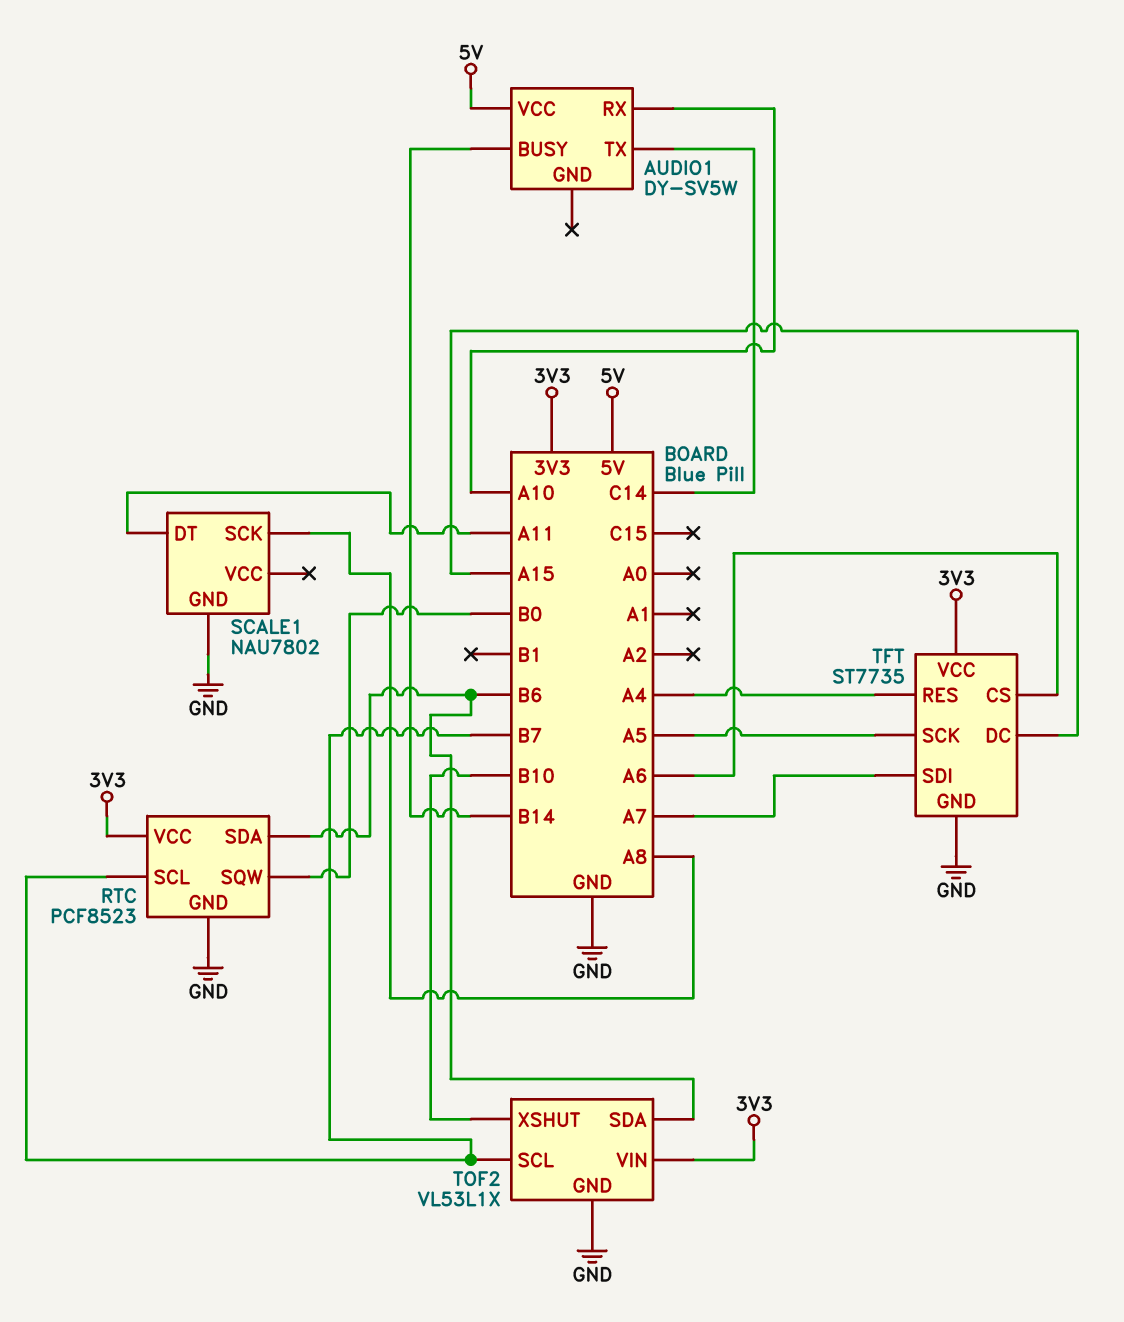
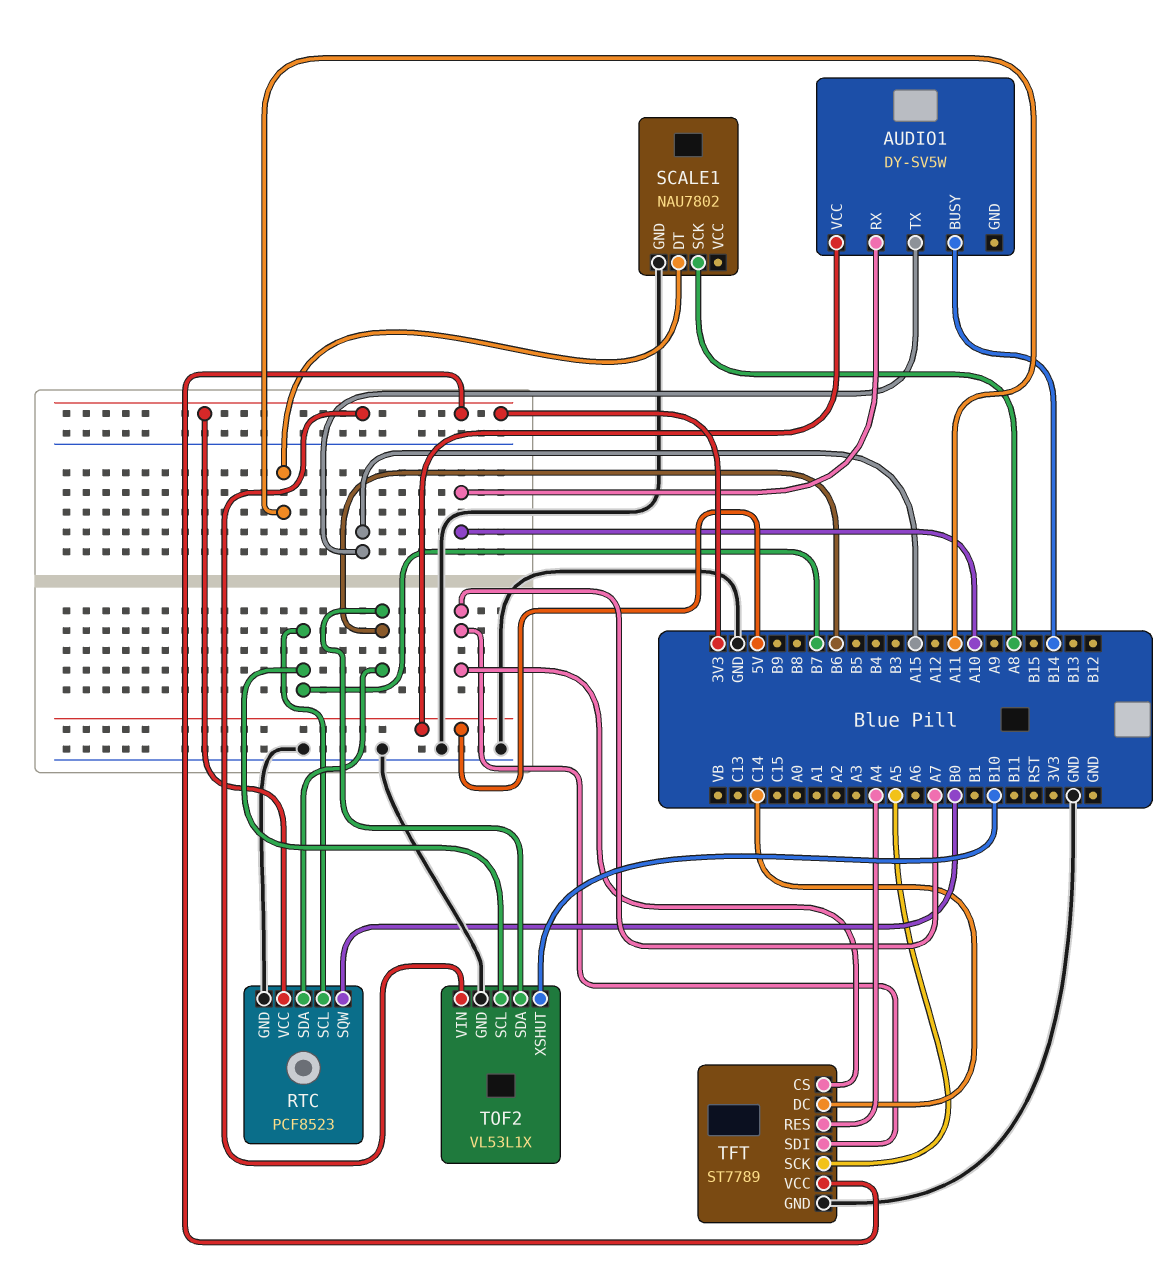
AUDIO1 pin TX: C14 -> A15
TFT: ST7735 -> ST7789
TFT pin CS: A6 -> A7
TFT pin DC: A15 -> C14

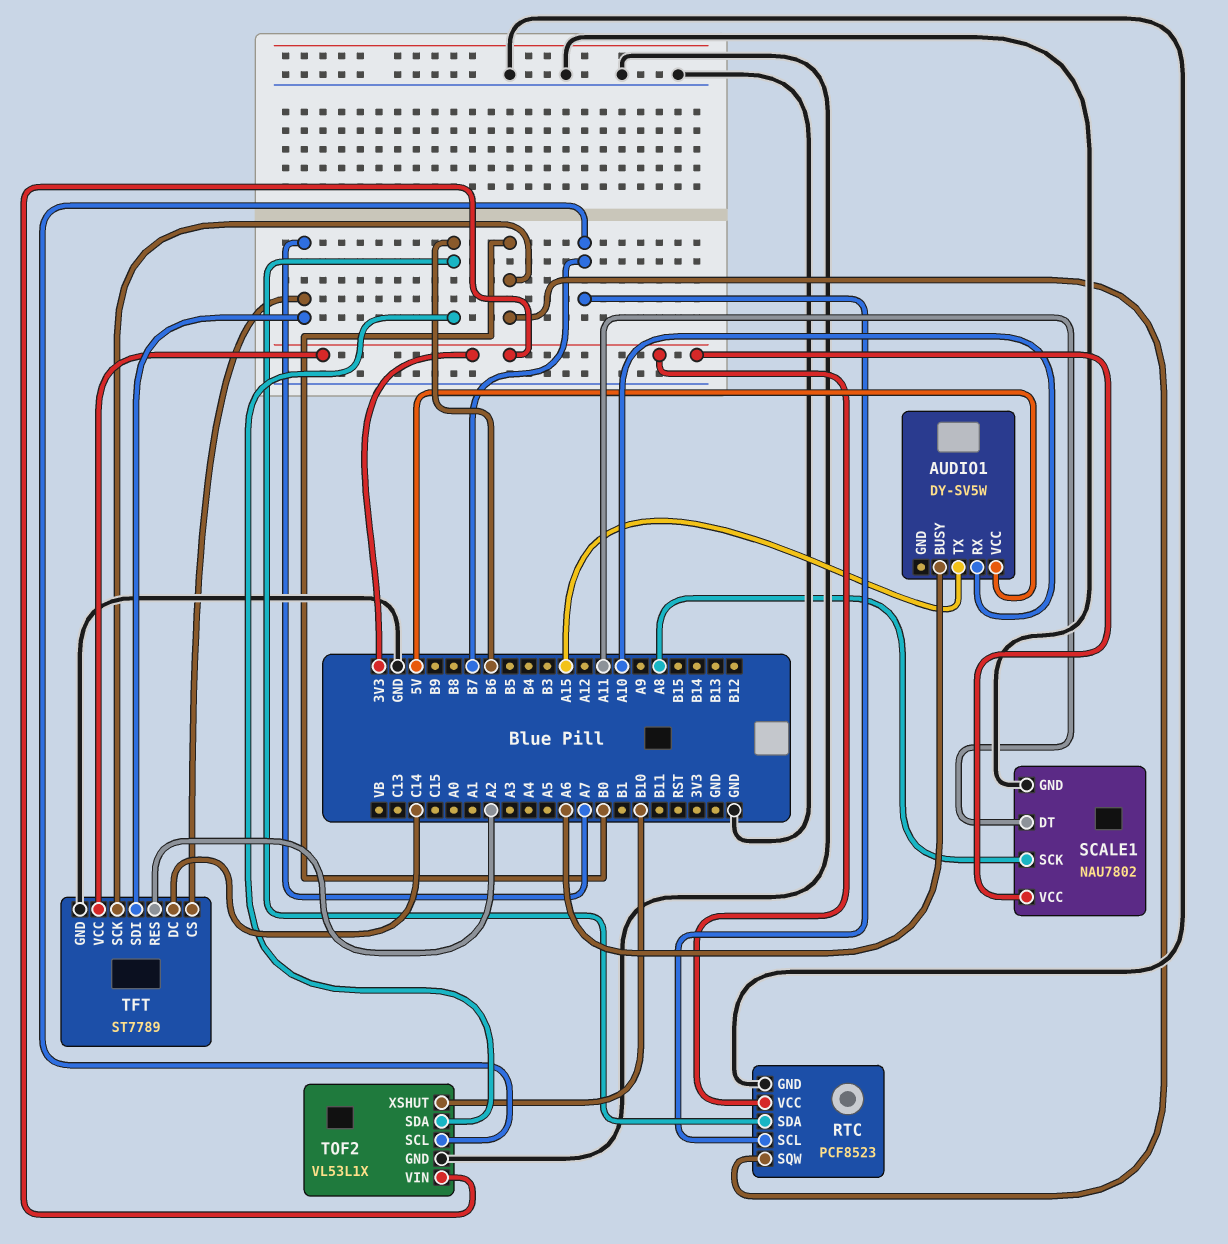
AUDIO1 pin BUSY: B14 -> A6
SCALE1 pin VCC: none -> 3V3
TFT pin RES: A4 -> A2
TFT pin SCK: A5 -> B0

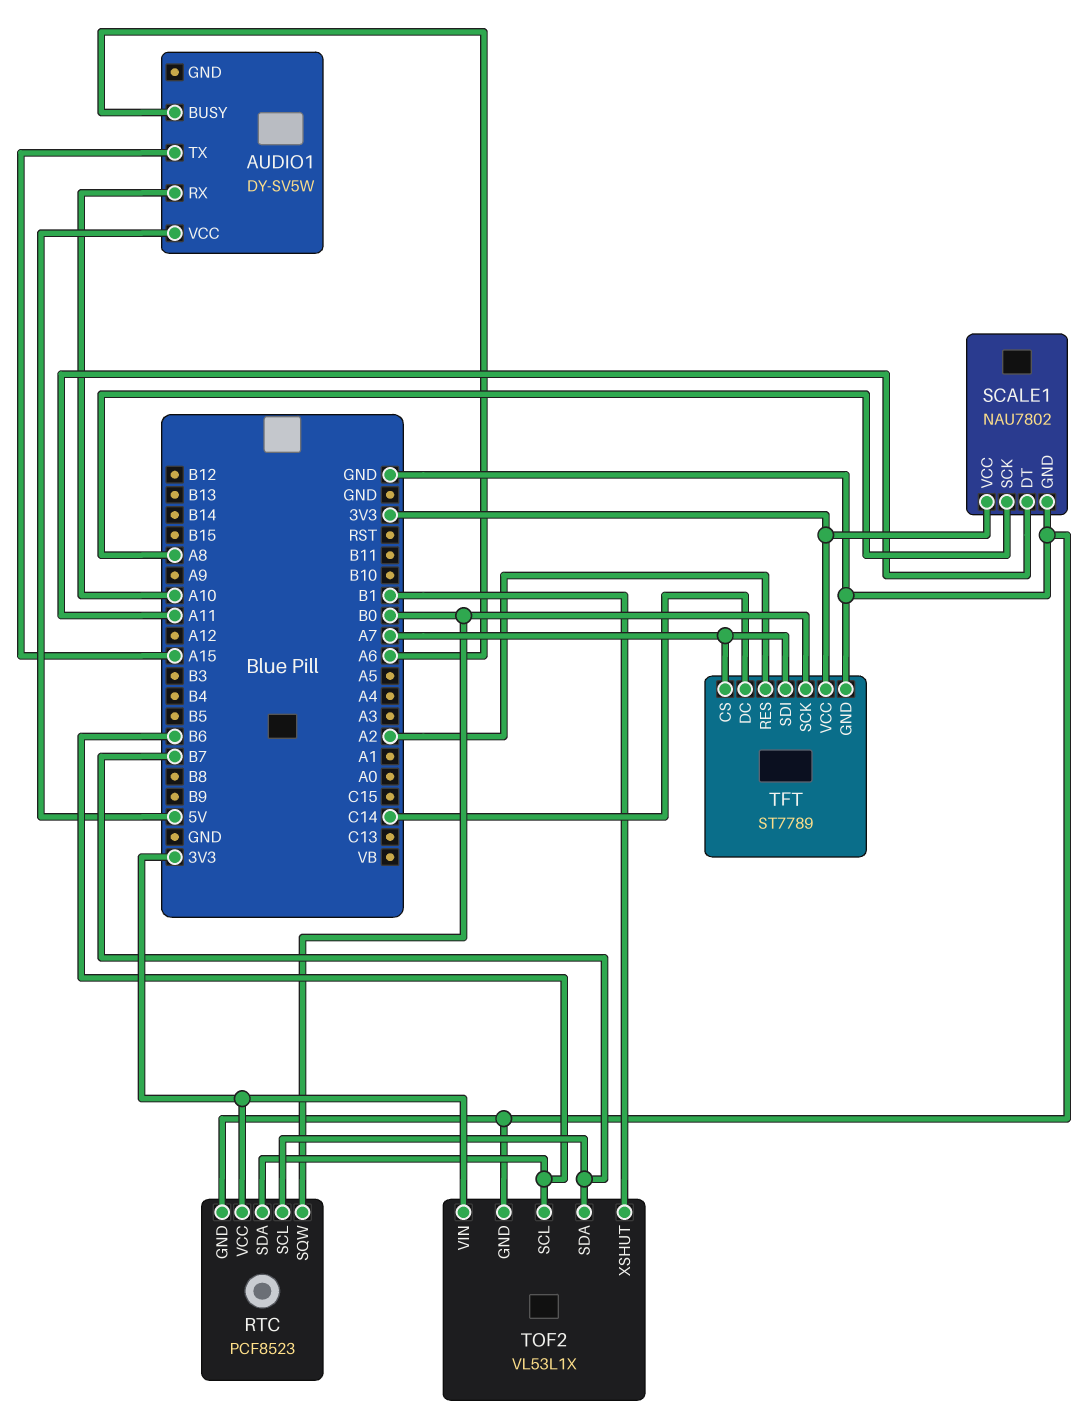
TOF2 pin SCL: B7 -> B6
TOF2 pin SDA: B6 -> B7
TOF2 pin XSHUT: B10 -> B1

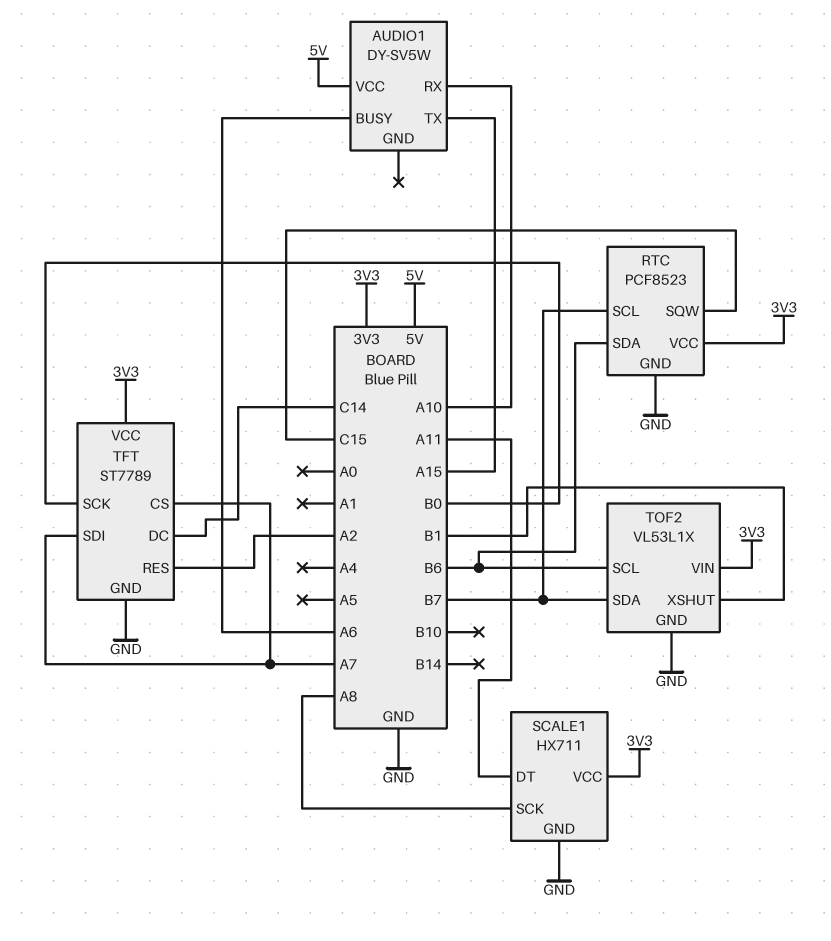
RTC pin SQW: B0 -> C15
SCALE1: NAU7802 -> HX711

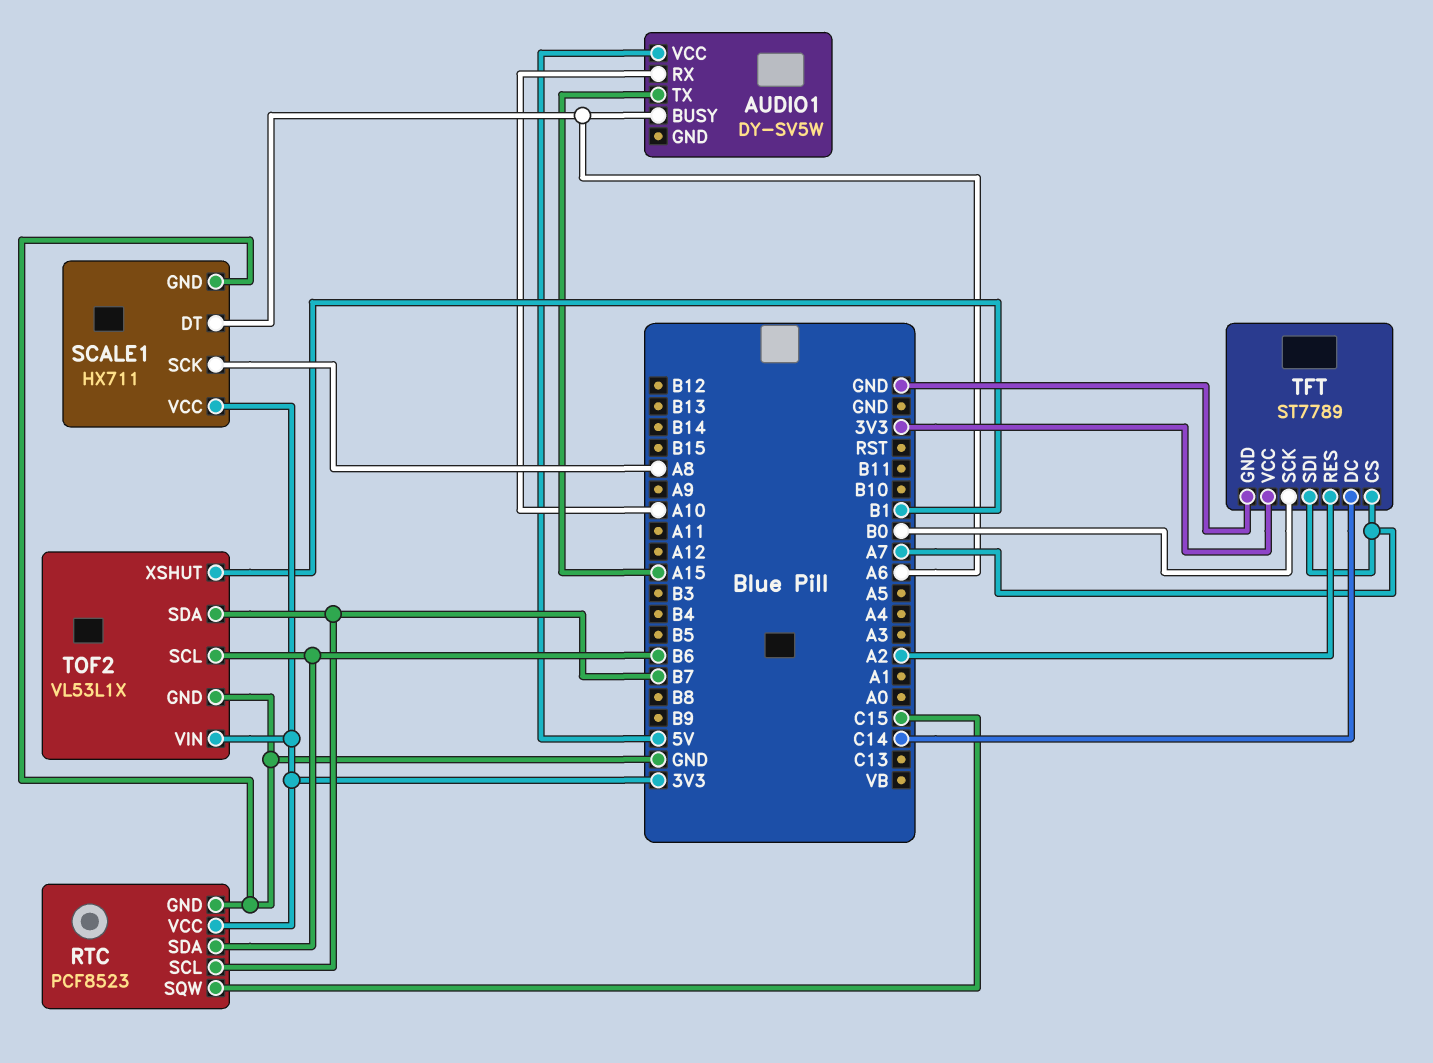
SCALE1 pin DT: A11 -> A6

